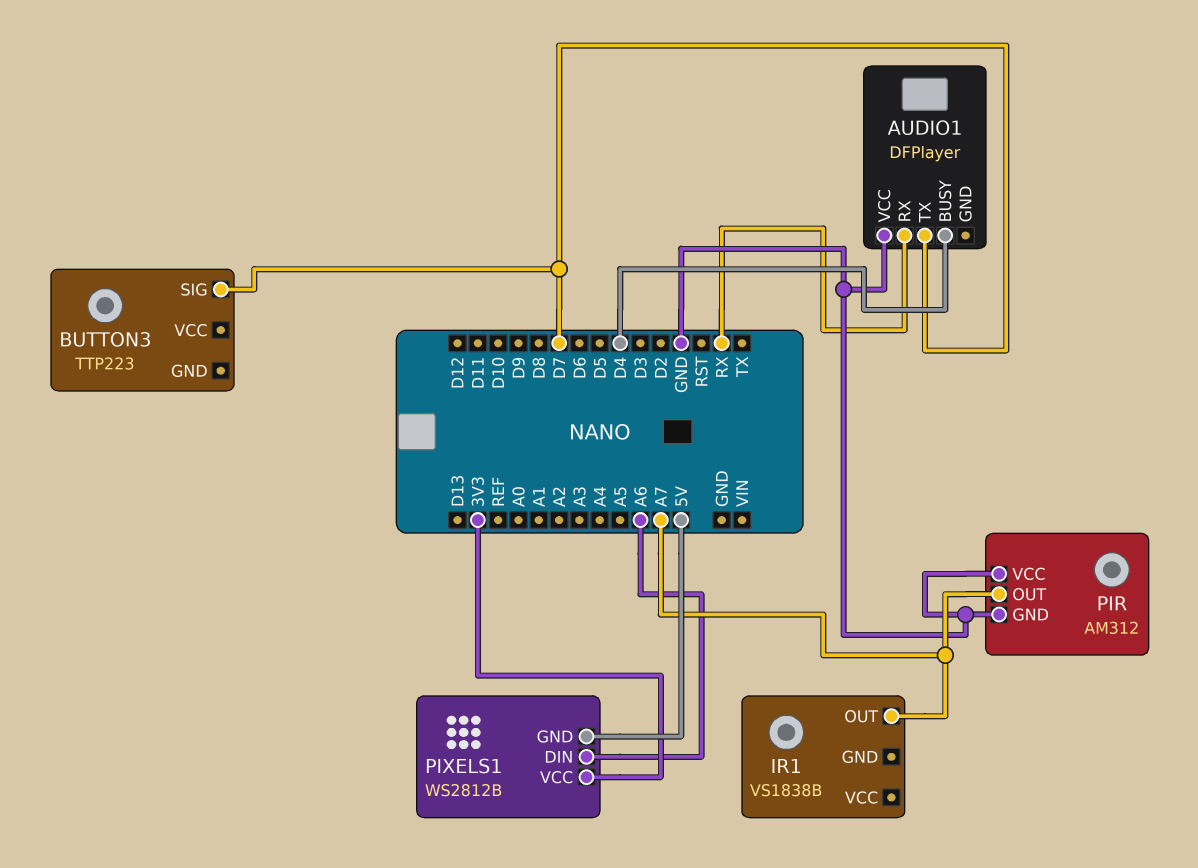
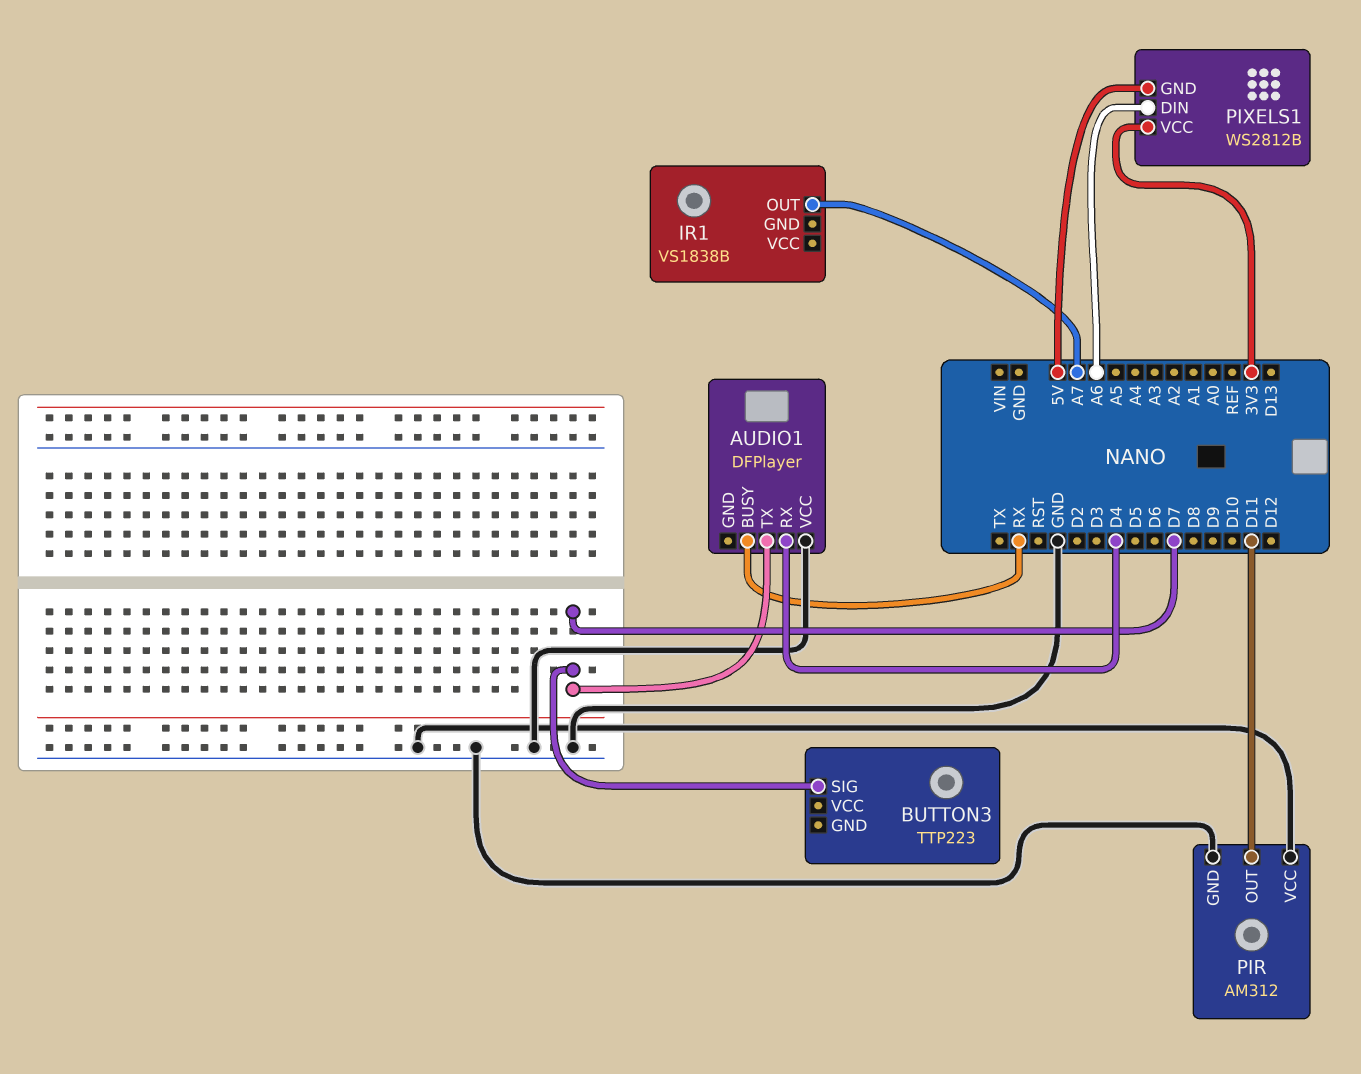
AUDIO1 pin BUSY: D4 -> RX
AUDIO1 pin RX: RX -> D4
PIR pin OUT: A7 -> D11

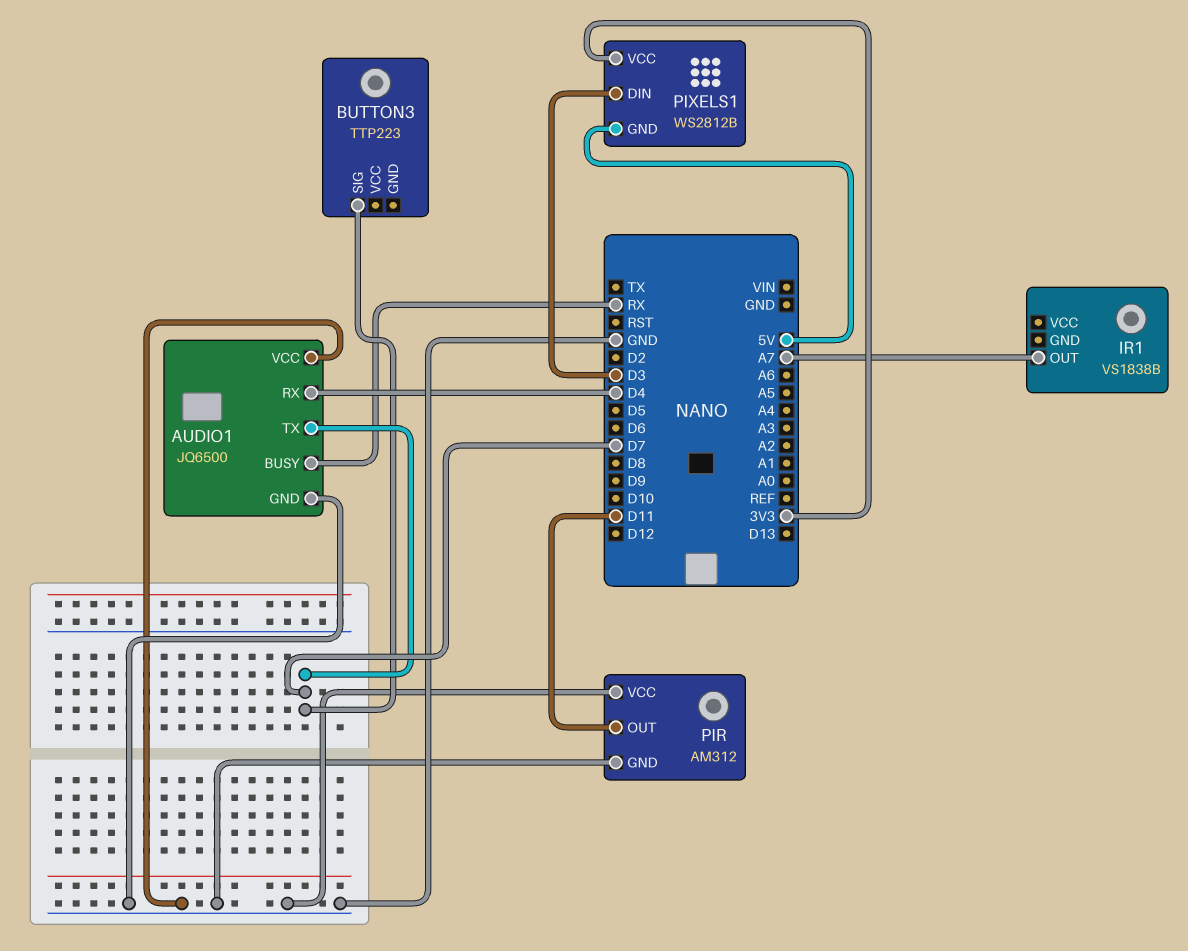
AUDIO1: DFPlayer -> JQ6500
AUDIO1 pin GND: none -> GND
PIXELS1 pin DIN: A6 -> D3

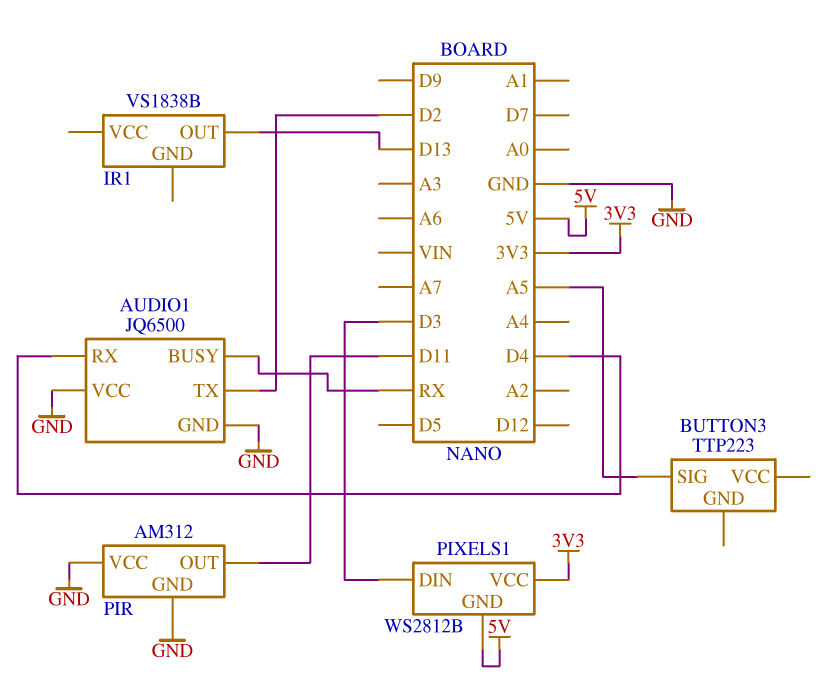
AUDIO1 pin TX: D7 -> D2
BUTTON3 pin SIG: D7 -> A5
IR1 pin OUT: A7 -> D13

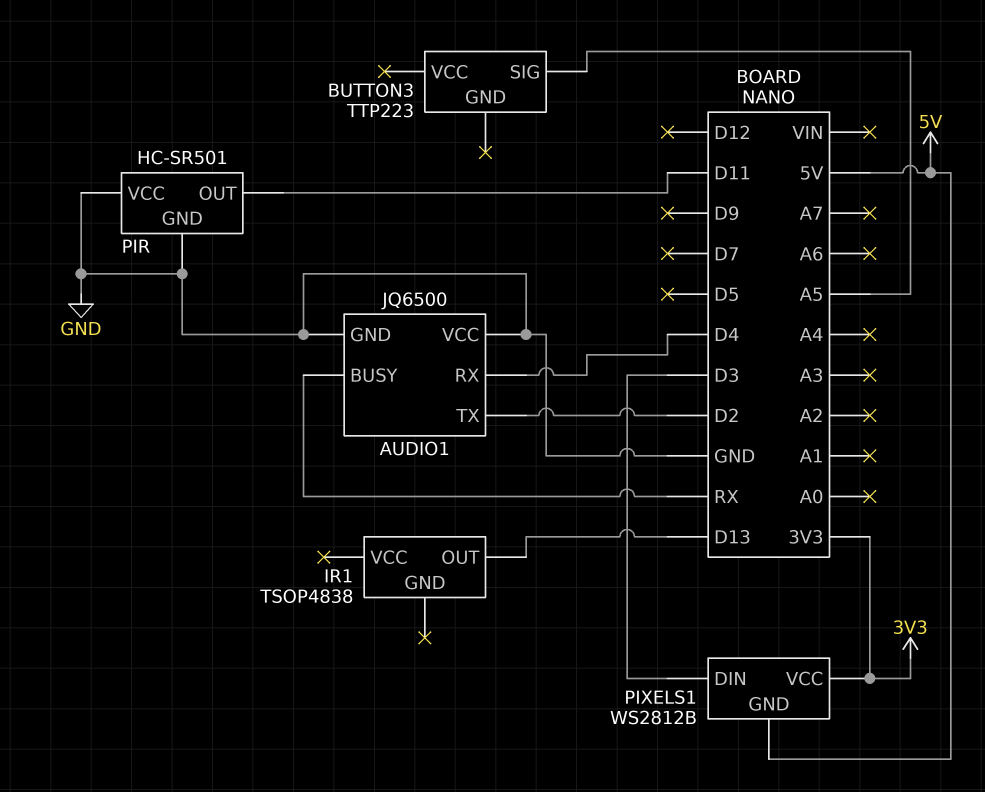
IR1: VS1838B -> TSOP4838
PIR: AM312 -> HC-SR501

